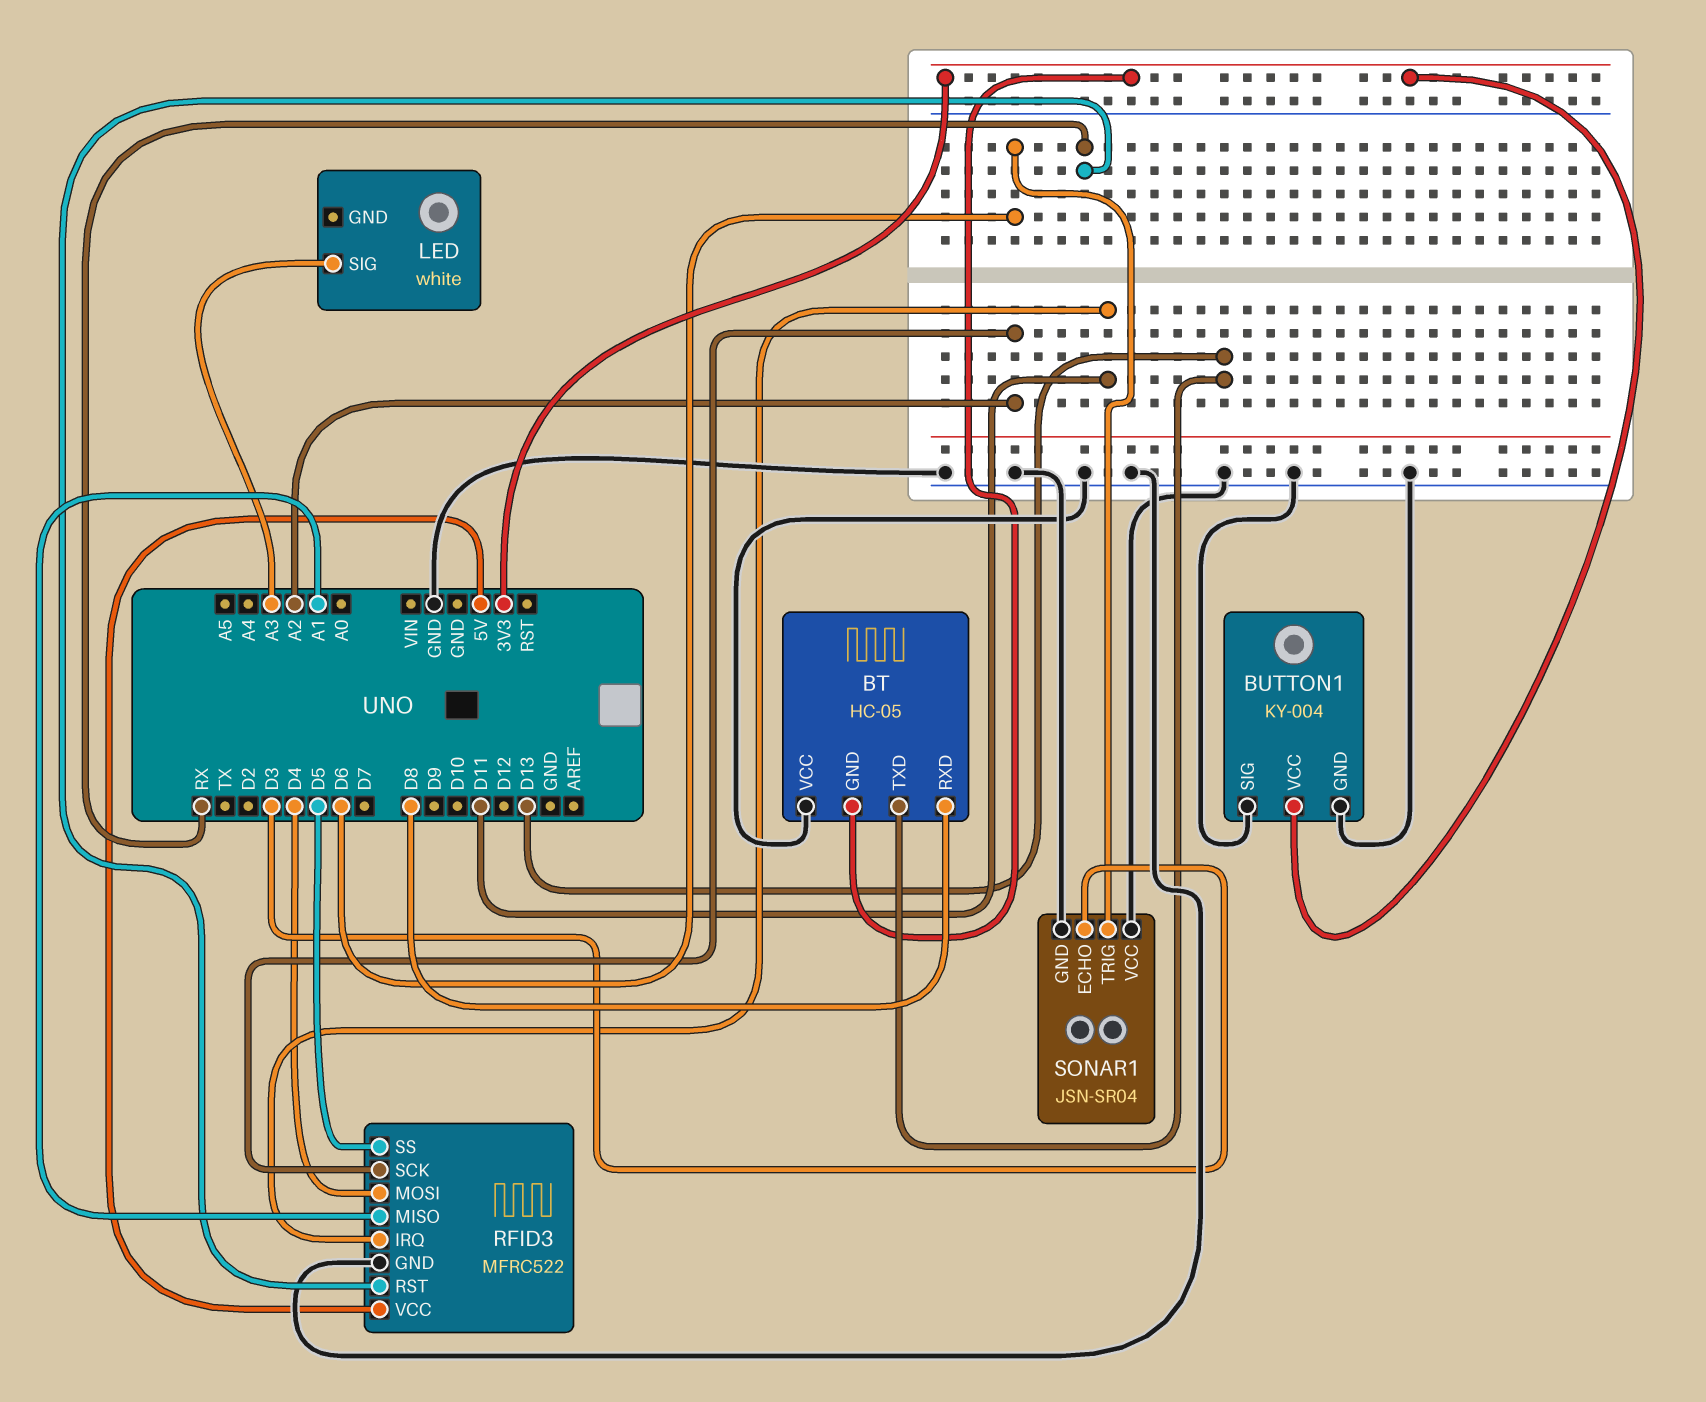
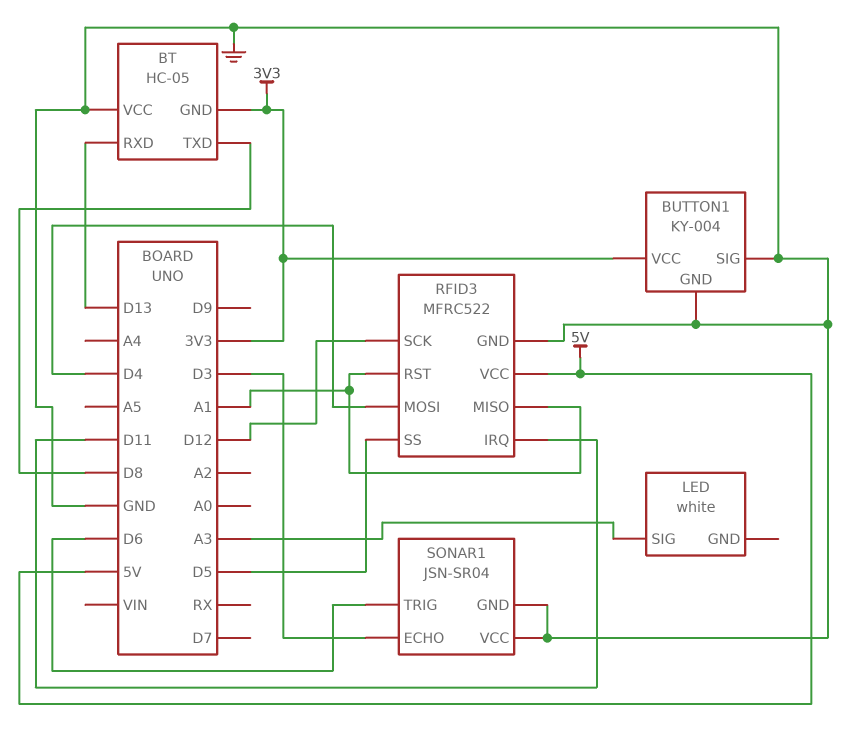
BT pin RXD: D8 -> D13
BT pin TXD: D13 -> D8
RFID3 pin RST: RX -> A1
RFID3 pin SCK: A2 -> D12

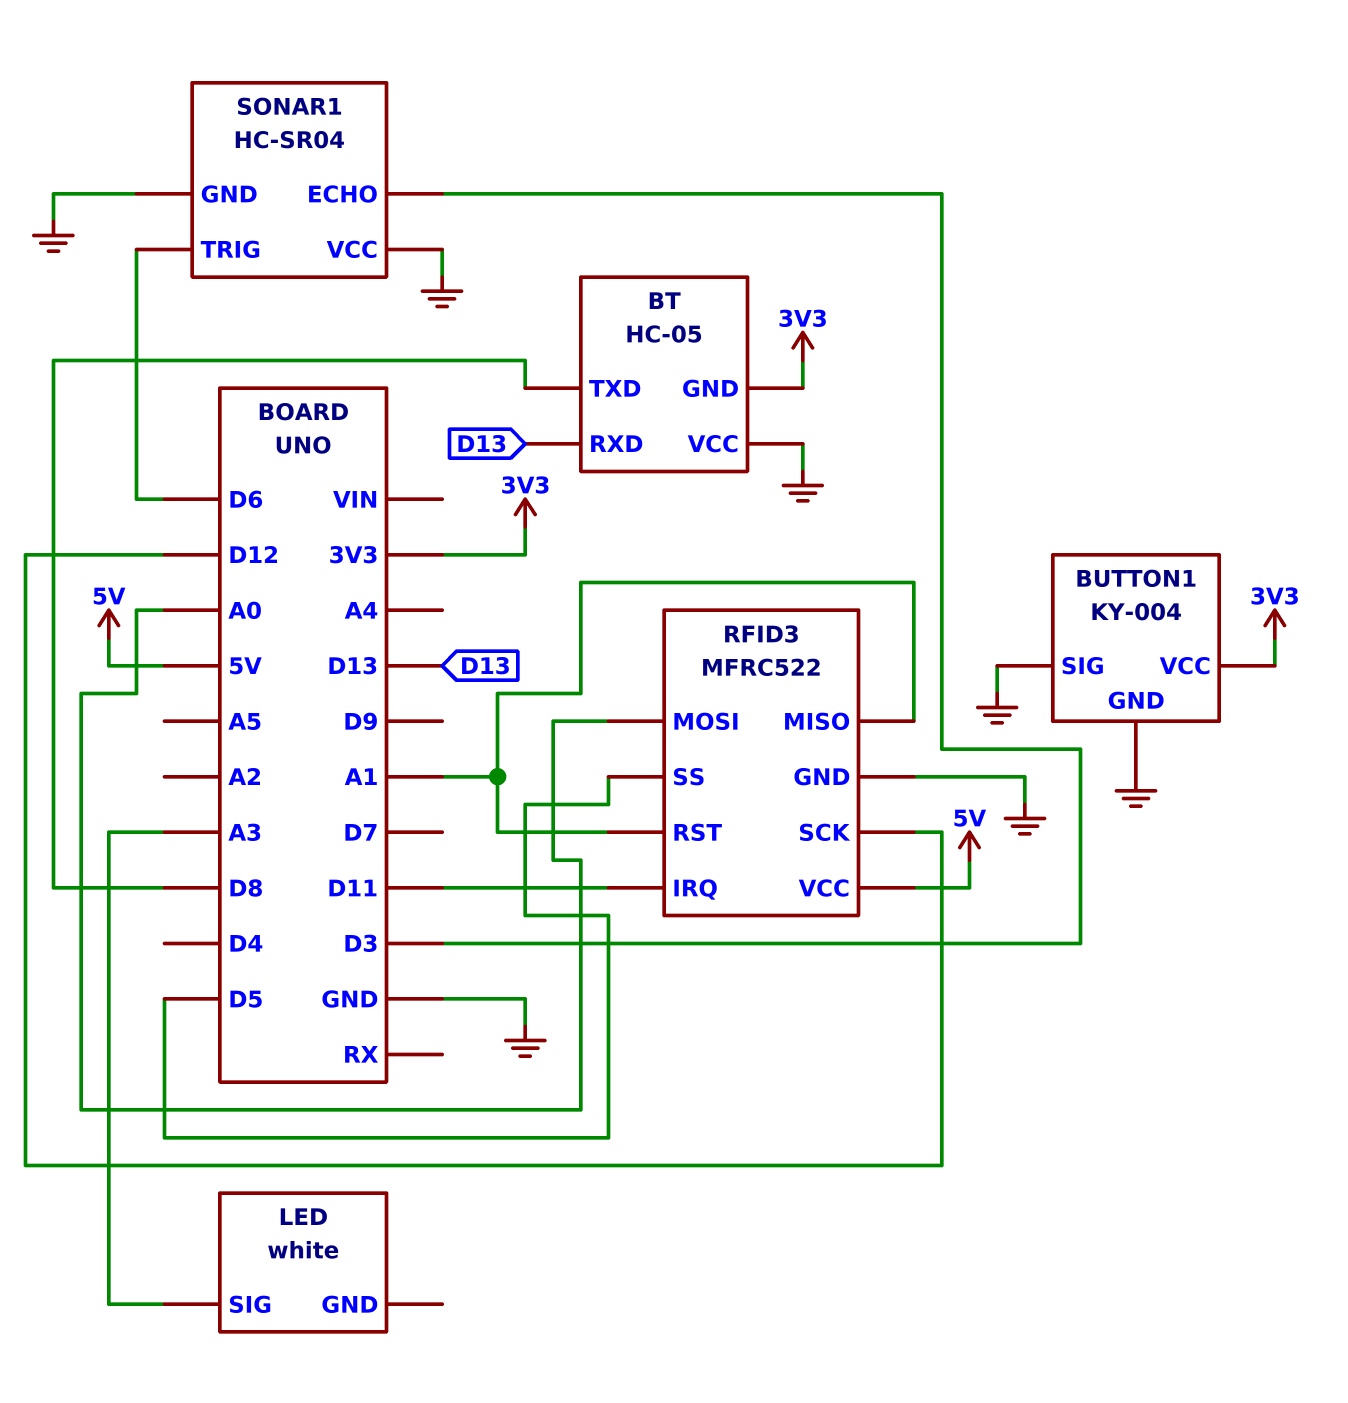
RFID3 pin MOSI: D4 -> A0
SONAR1: JSN-SR04 -> HC-SR04

